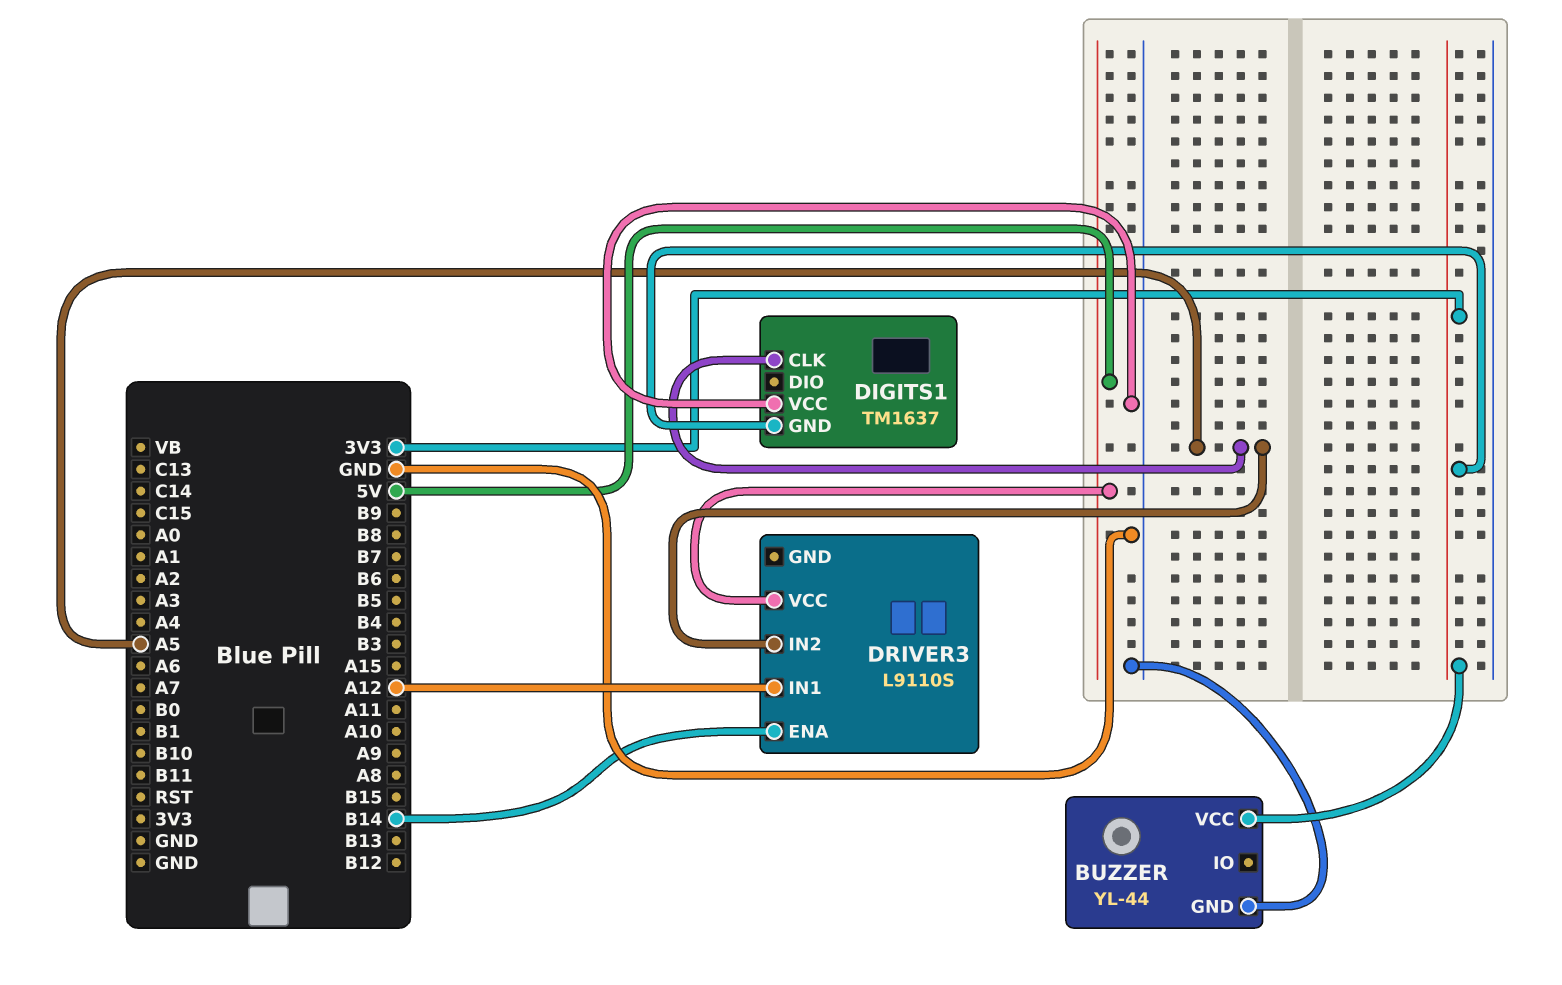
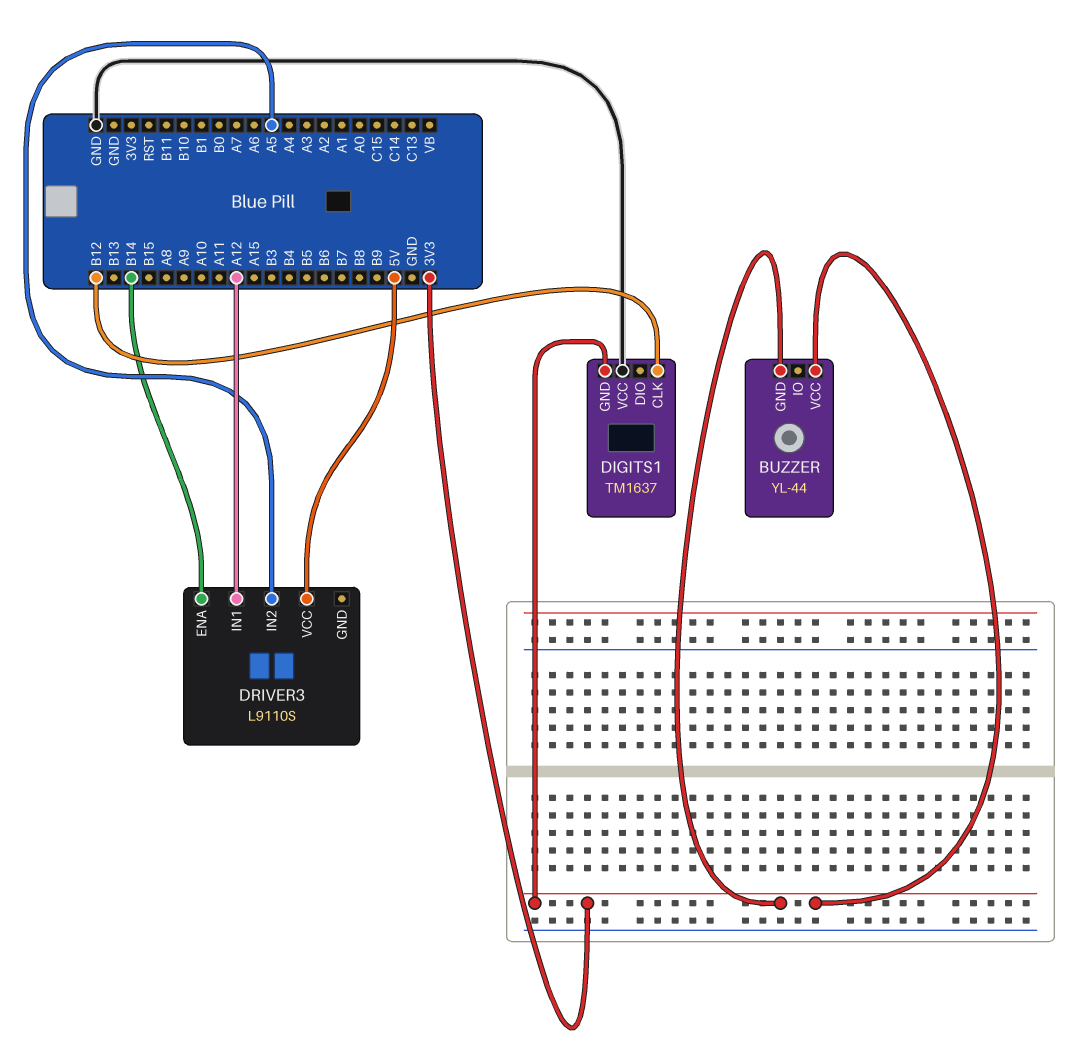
BUZZER pin GND: GND -> 3V3
DIGITS1 pin CLK: A5 -> B12

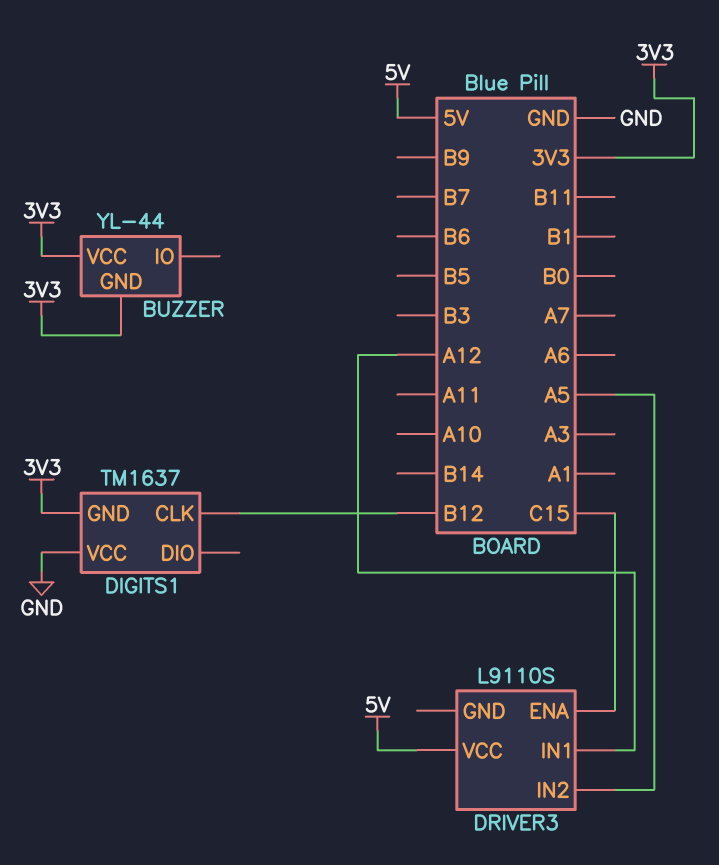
DRIVER3 pin ENA: B14 -> C15

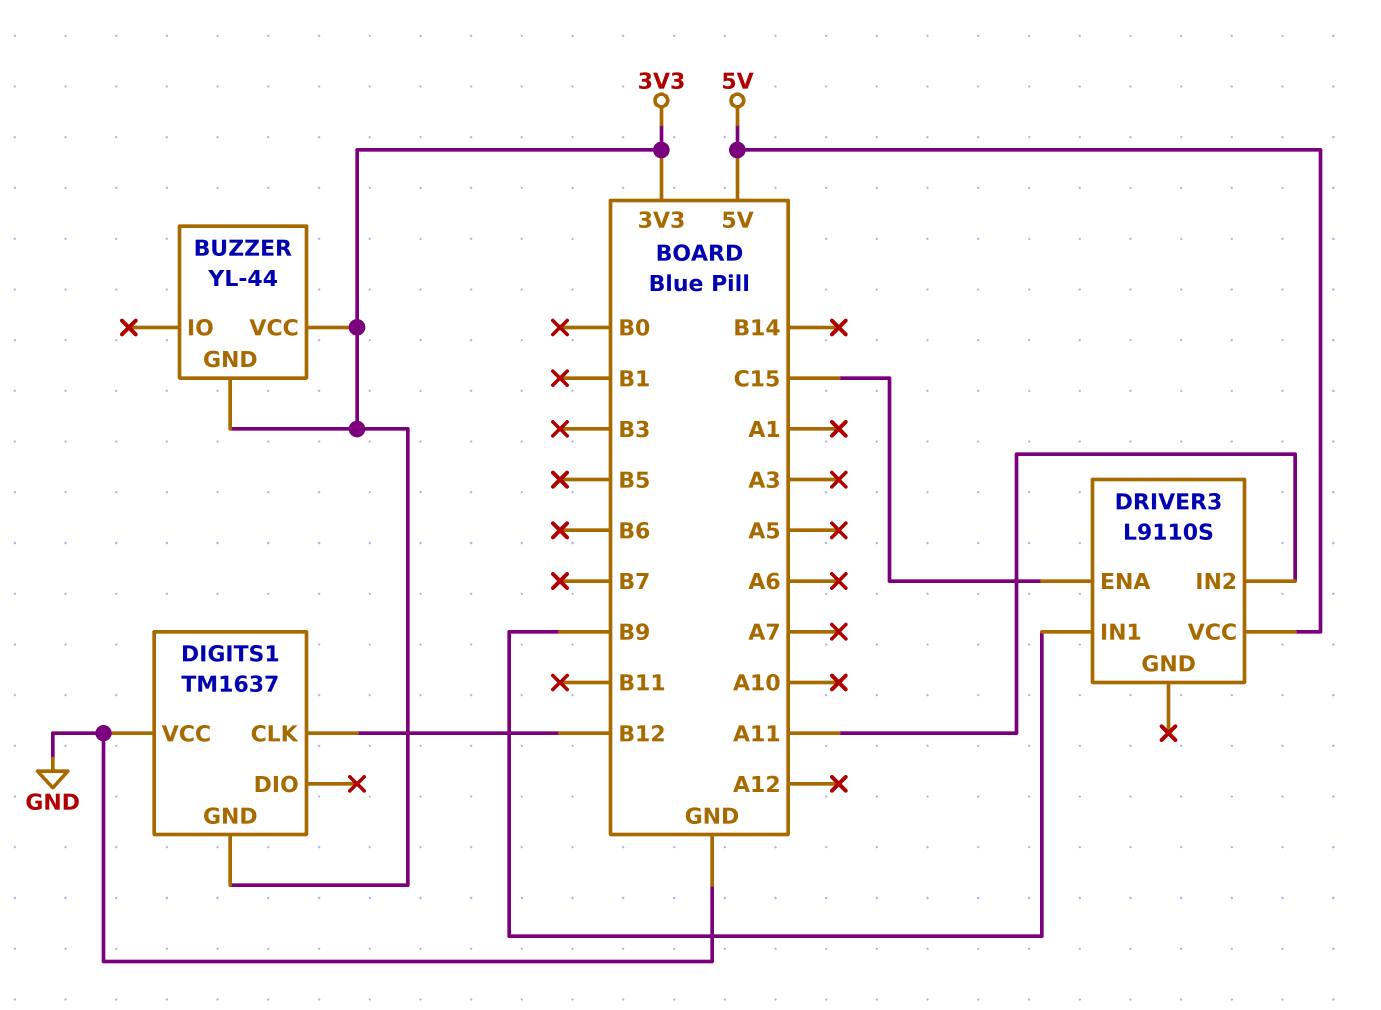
DRIVER3 pin IN1: A12 -> B9
DRIVER3 pin IN2: A5 -> A11

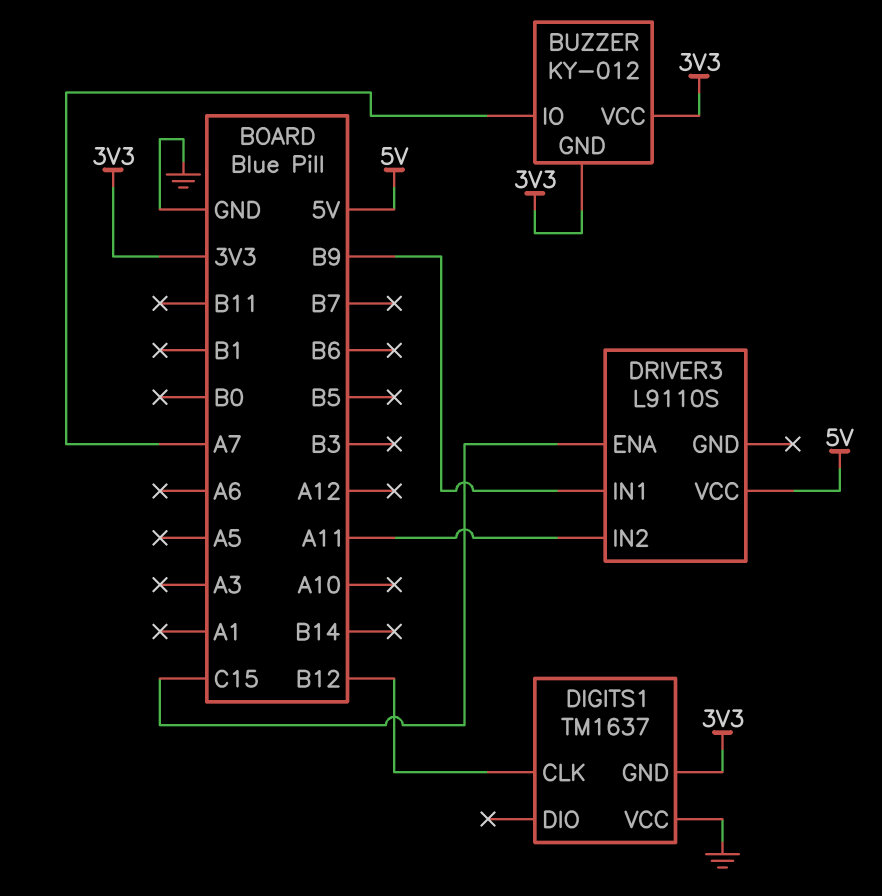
BUZZER: YL-44 -> KY-012
BUZZER pin IO: none -> A7

